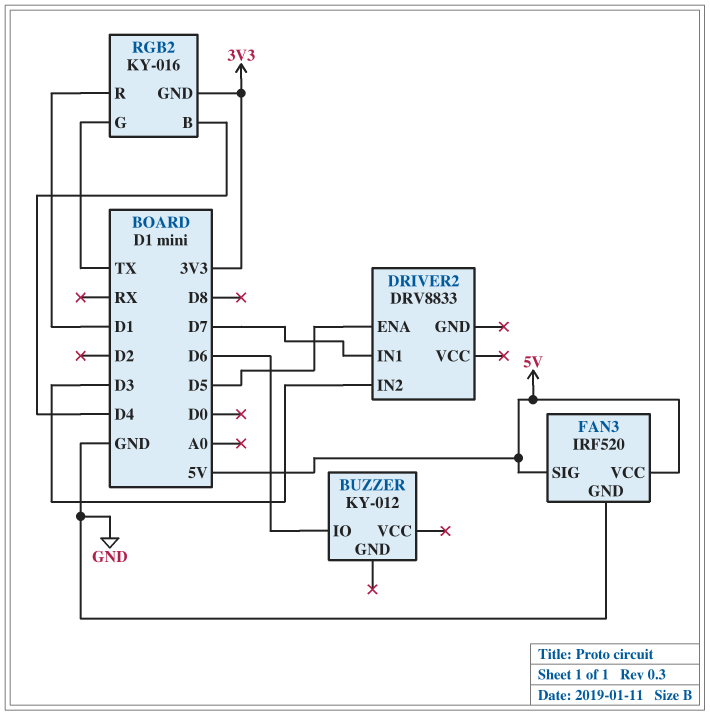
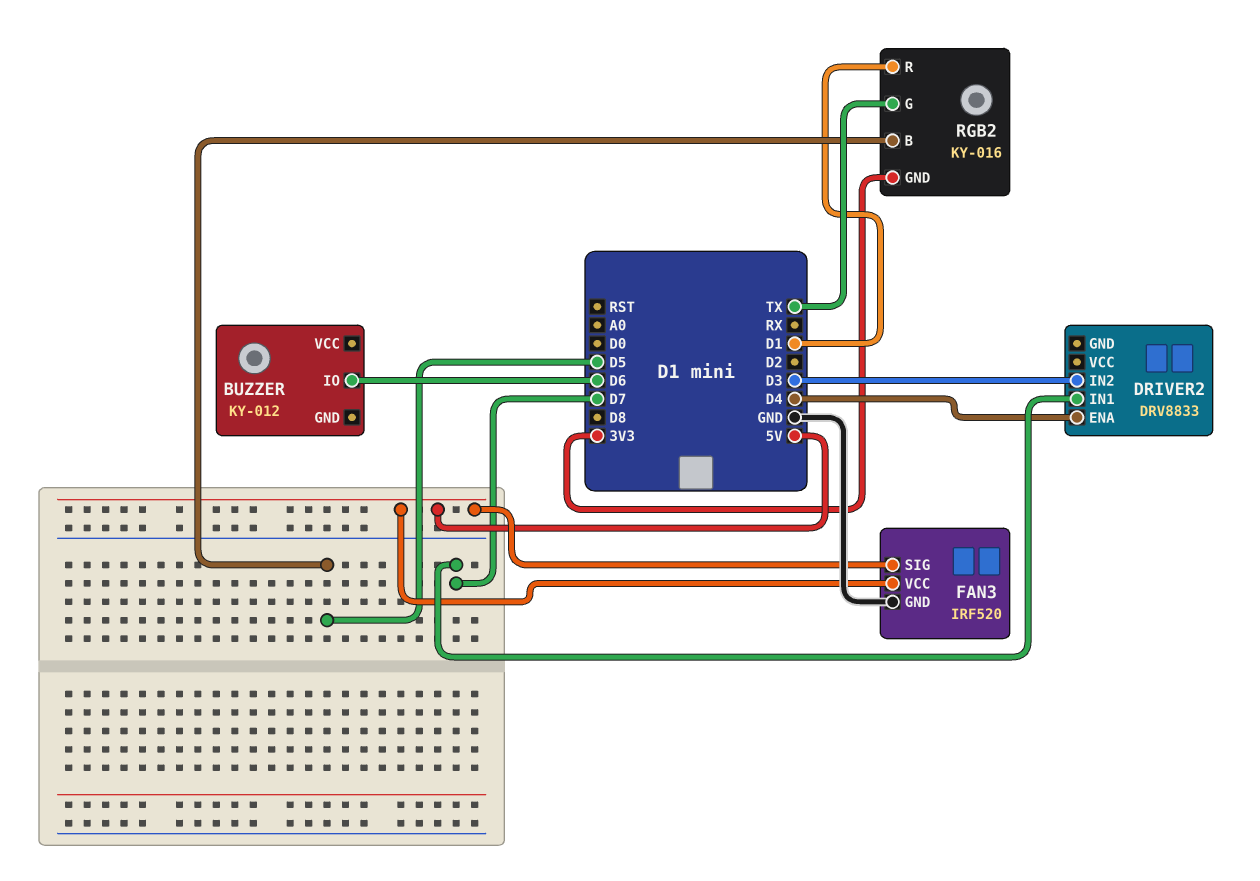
DRIVER2 pin ENA: D5 -> D4
RGB2 pin B: D4 -> D5

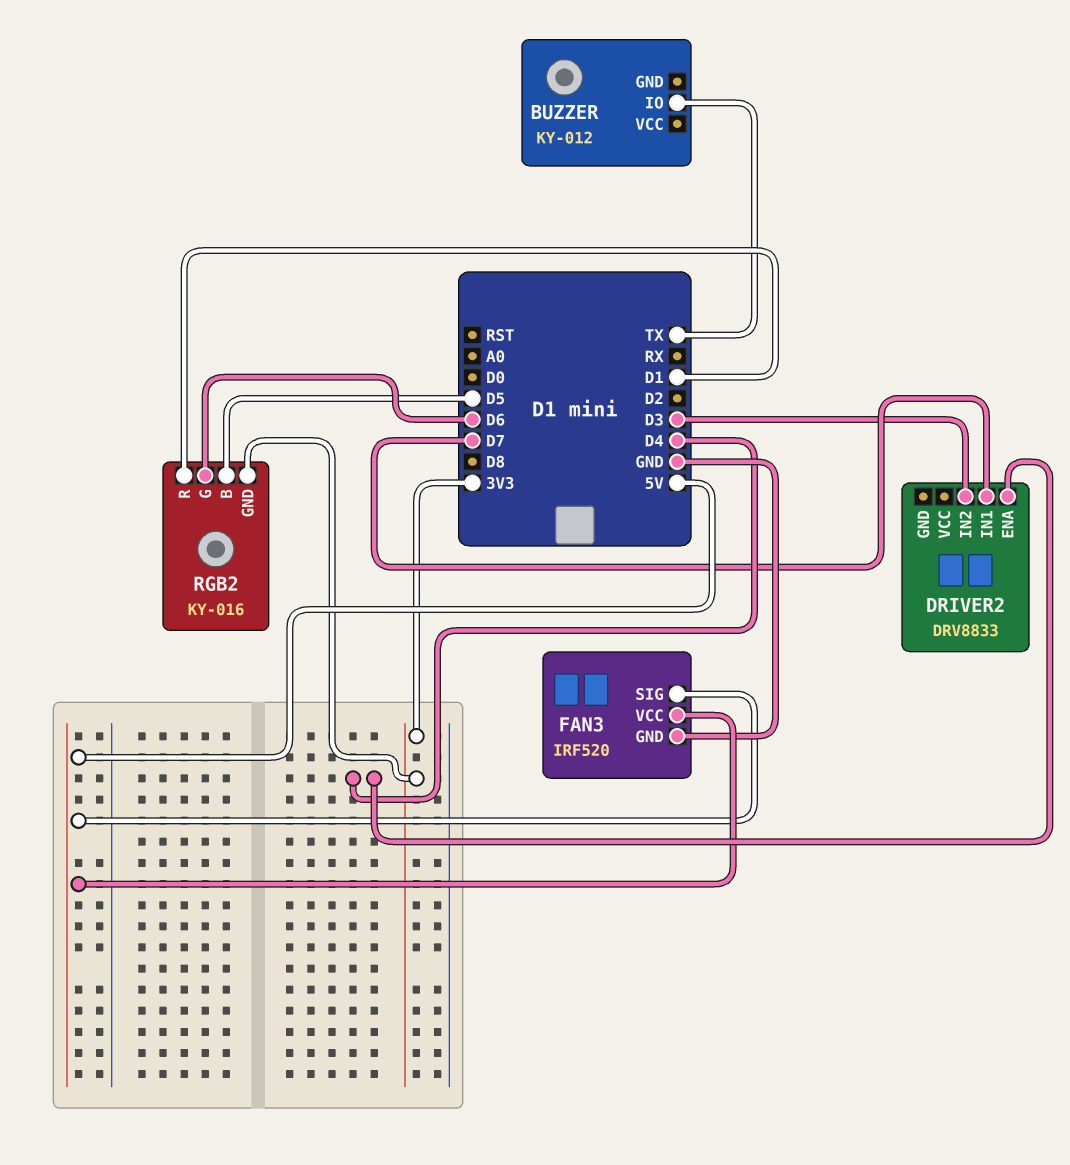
BUZZER pin IO: D6 -> TX
RGB2 pin G: TX -> D6

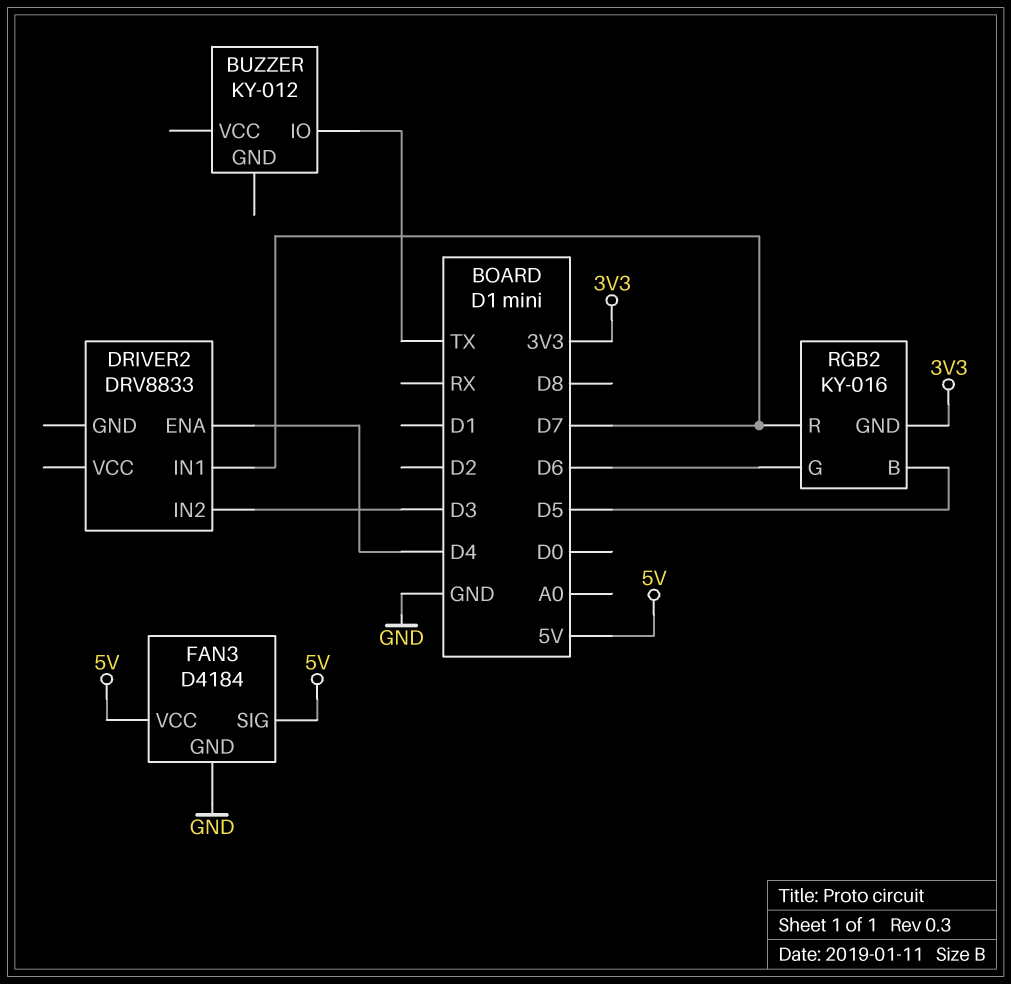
FAN3: IRF520 -> D4184
RGB2 pin R: D1 -> D7

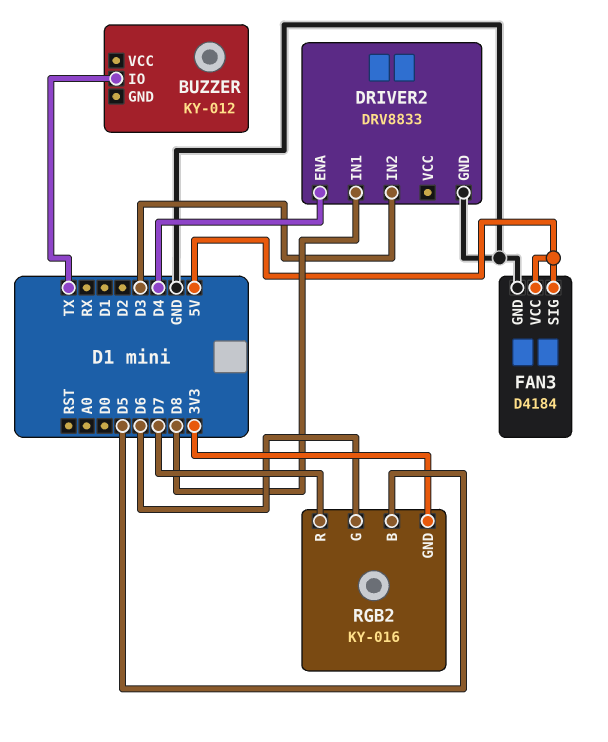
DRIVER2 pin GND: none -> GND
DRIVER2 pin IN1: D7 -> D8

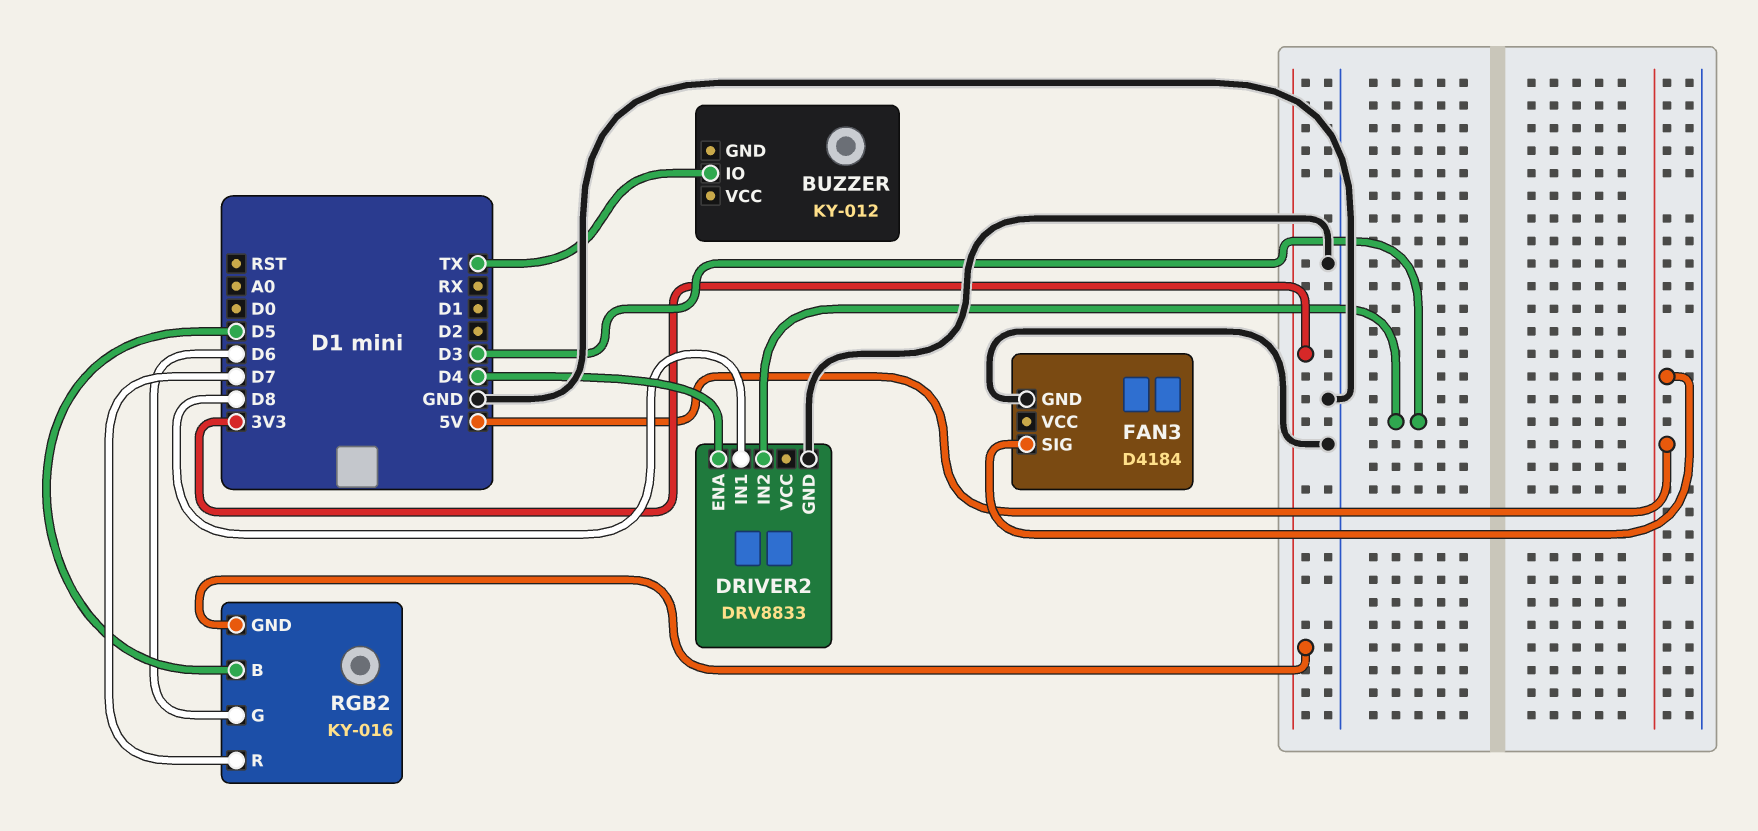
FAN3 pin VCC: 5V -> none

